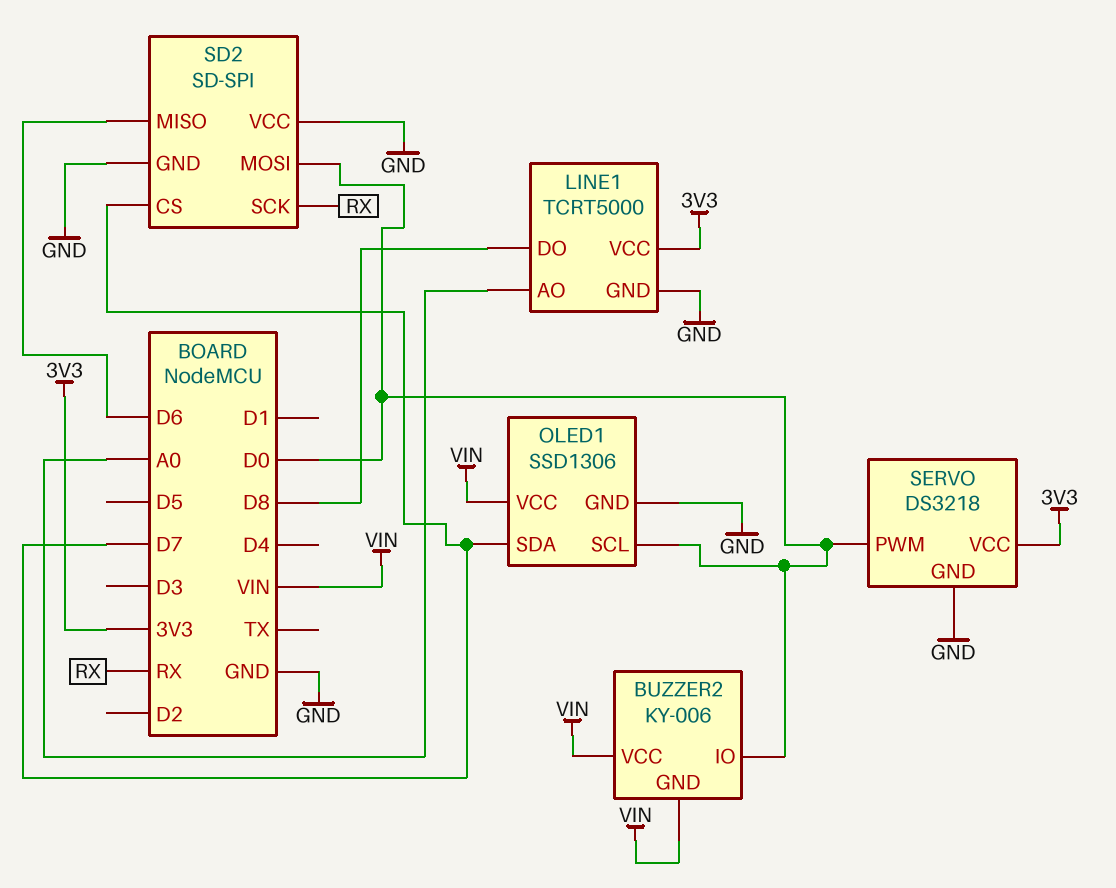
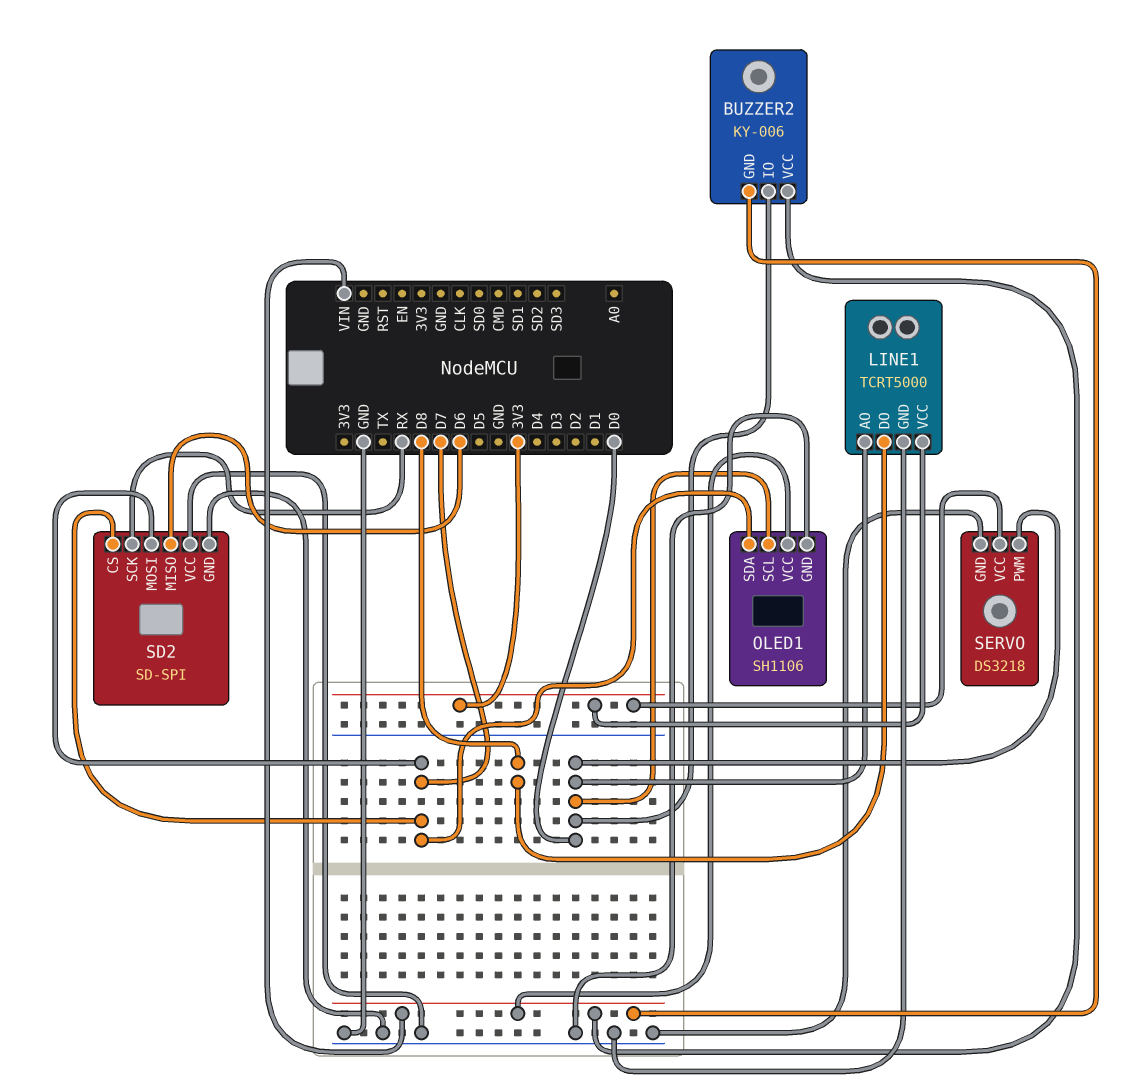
LINE1 pin AO: A0 -> D0
OLED1: SSD1306 -> SH1106
SD2 pin MOSI: D0 -> D7

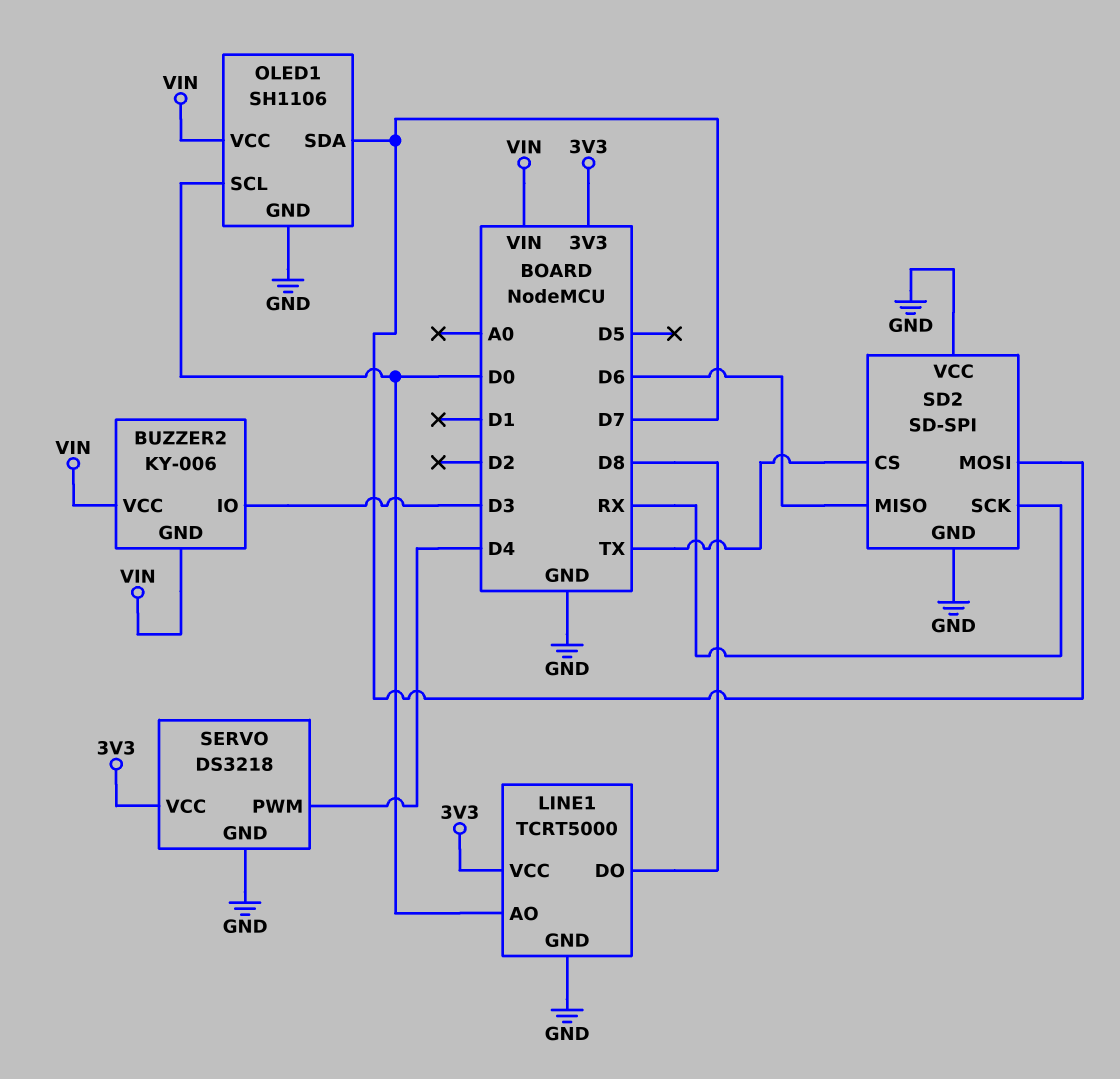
BUZZER2 pin IO: D0 -> D3
SD2 pin CS: D7 -> TX
SERVO pin PWM: D0 -> D4

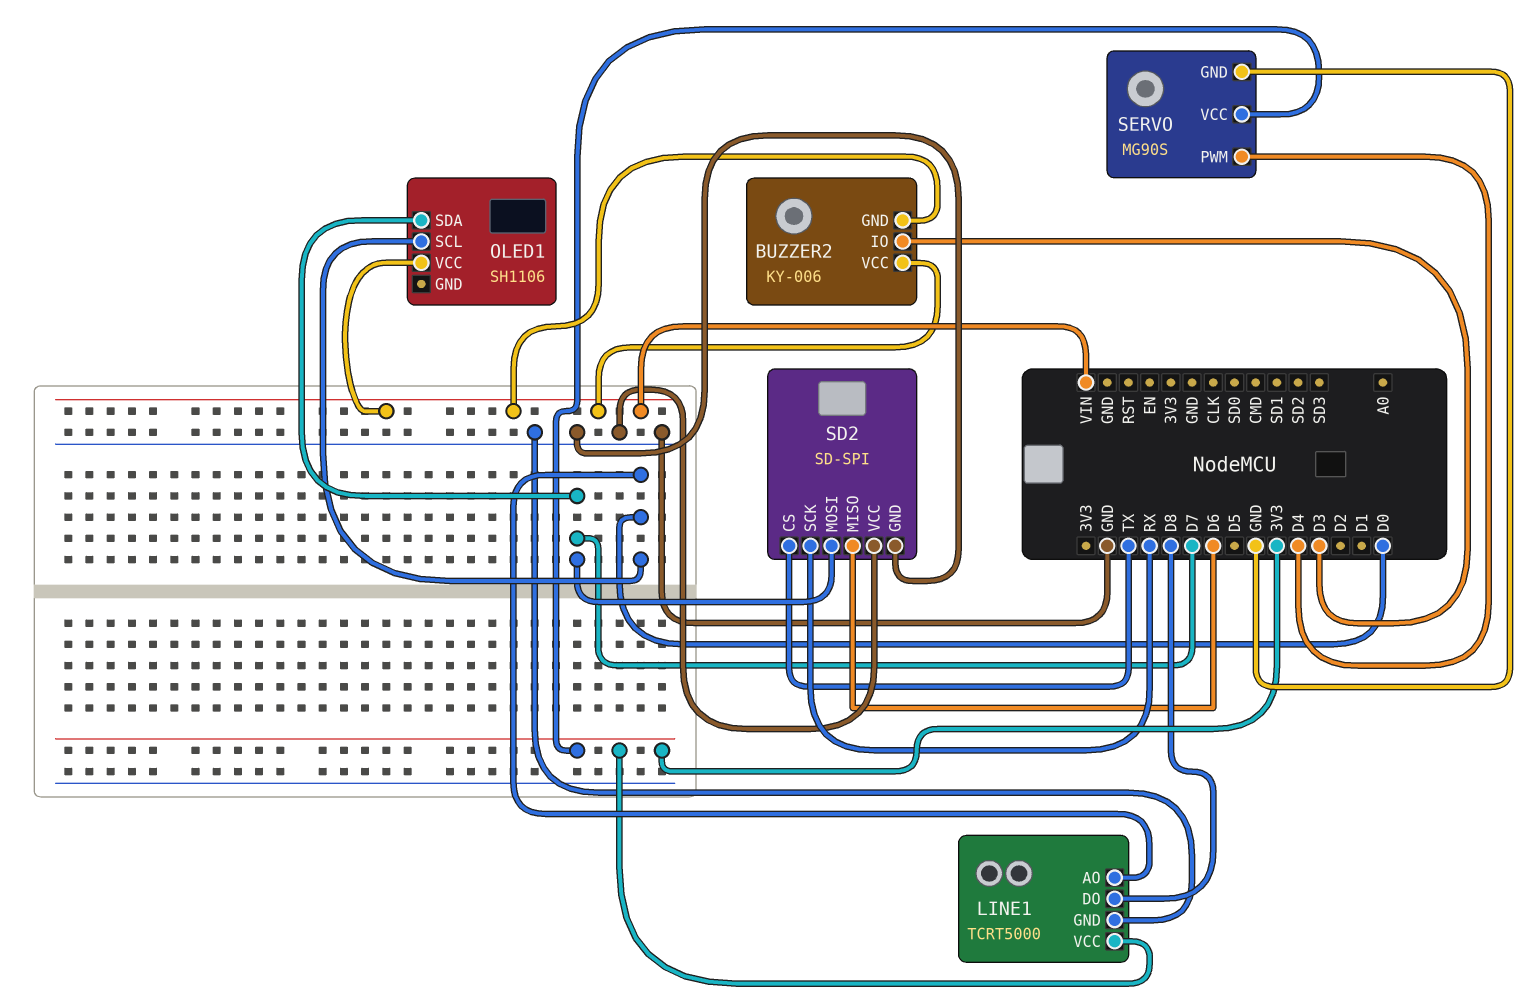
OLED1 pin GND: GND -> none
SERVO: DS3218 -> MG90S

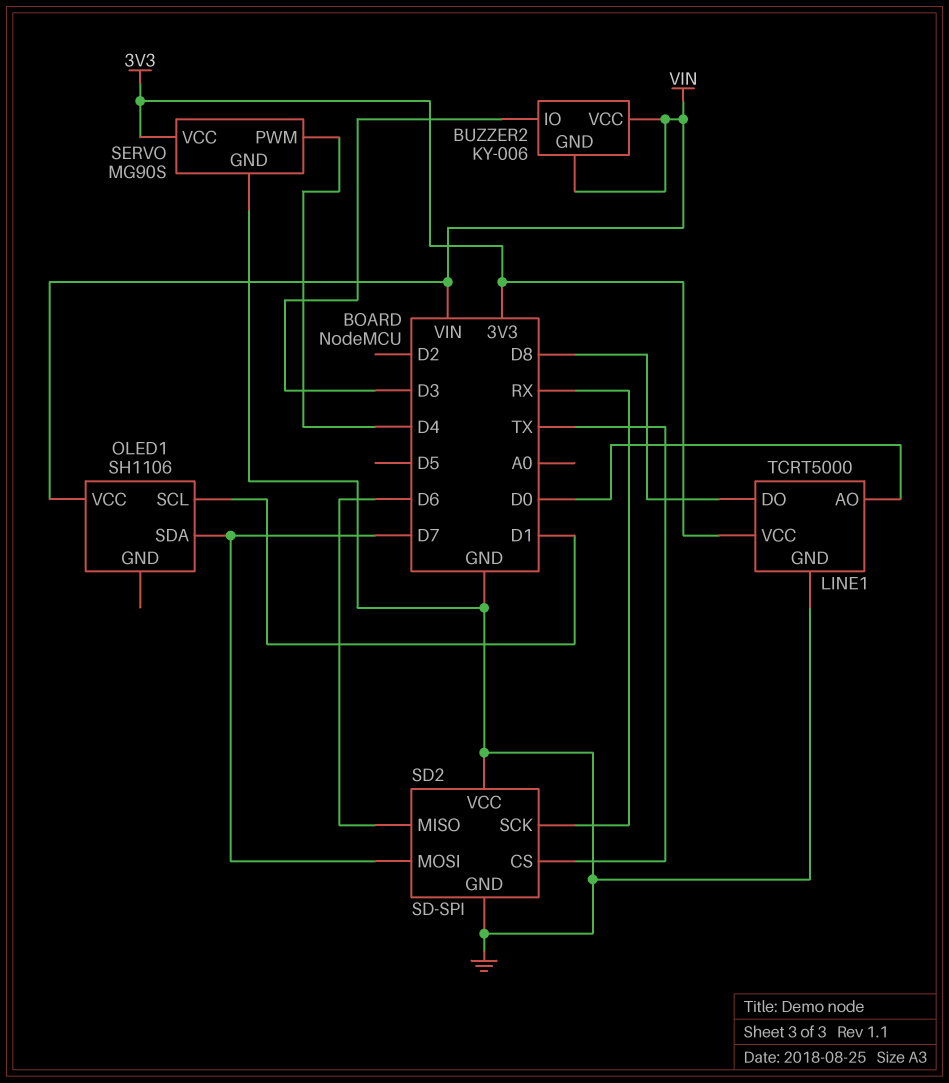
OLED1 pin SCL: D0 -> D1

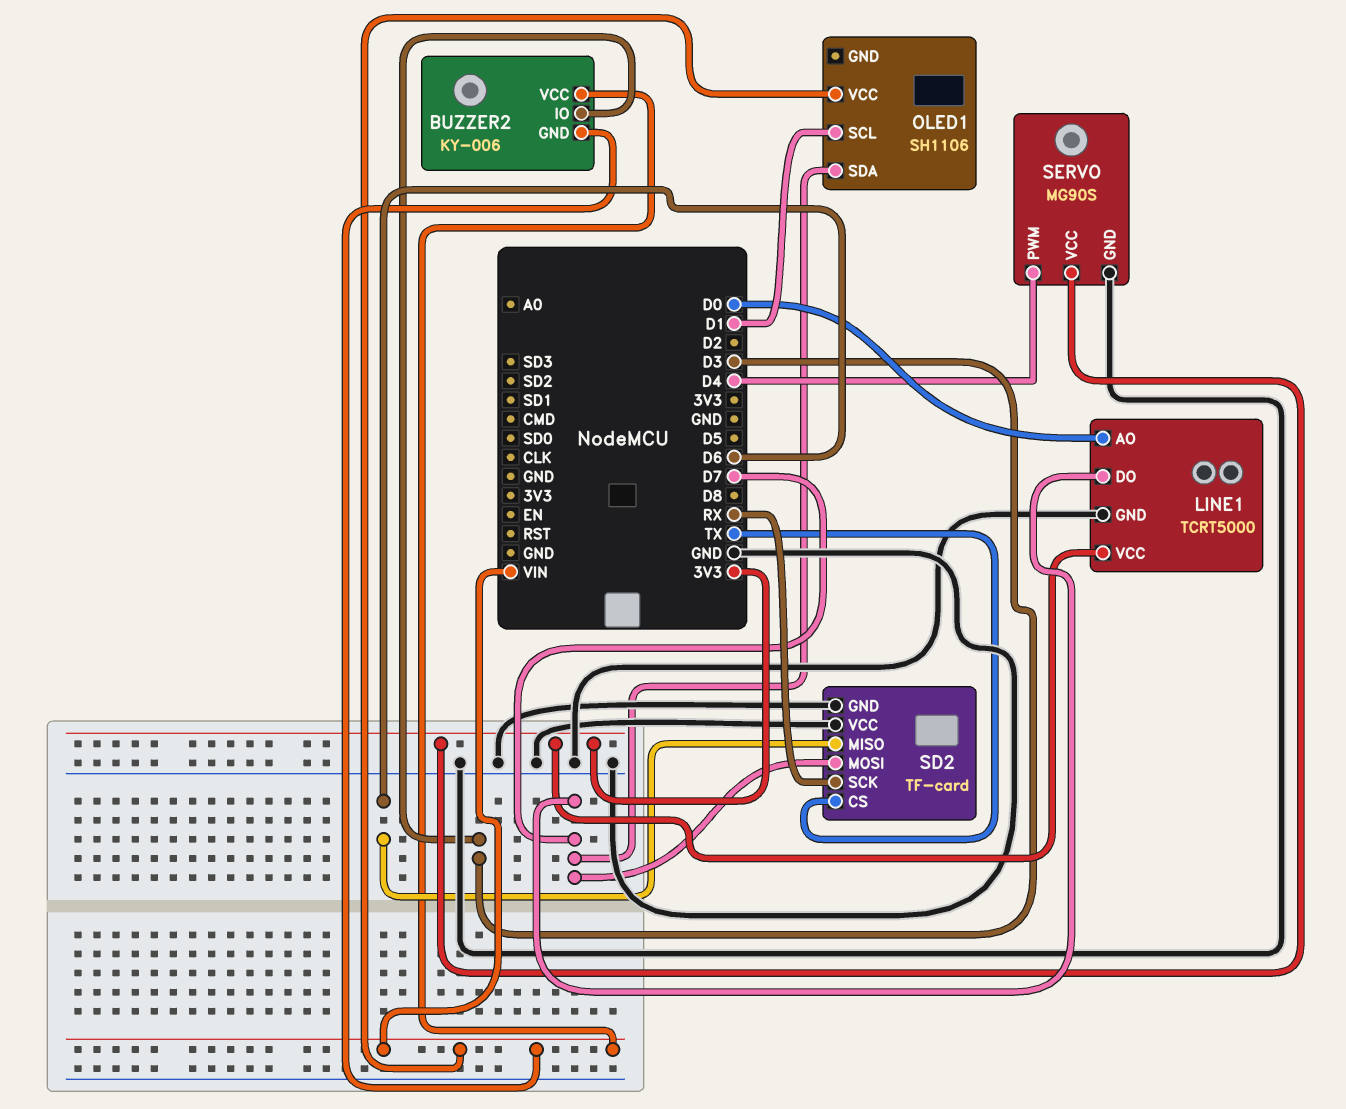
LINE1 pin DO: D8 -> D7
SD2: SD-SPI -> TF-card

